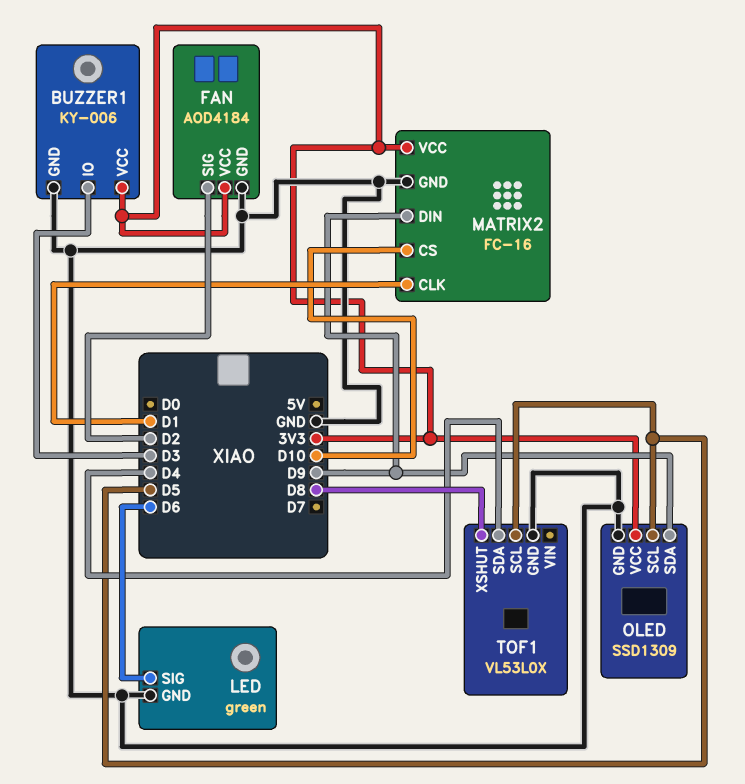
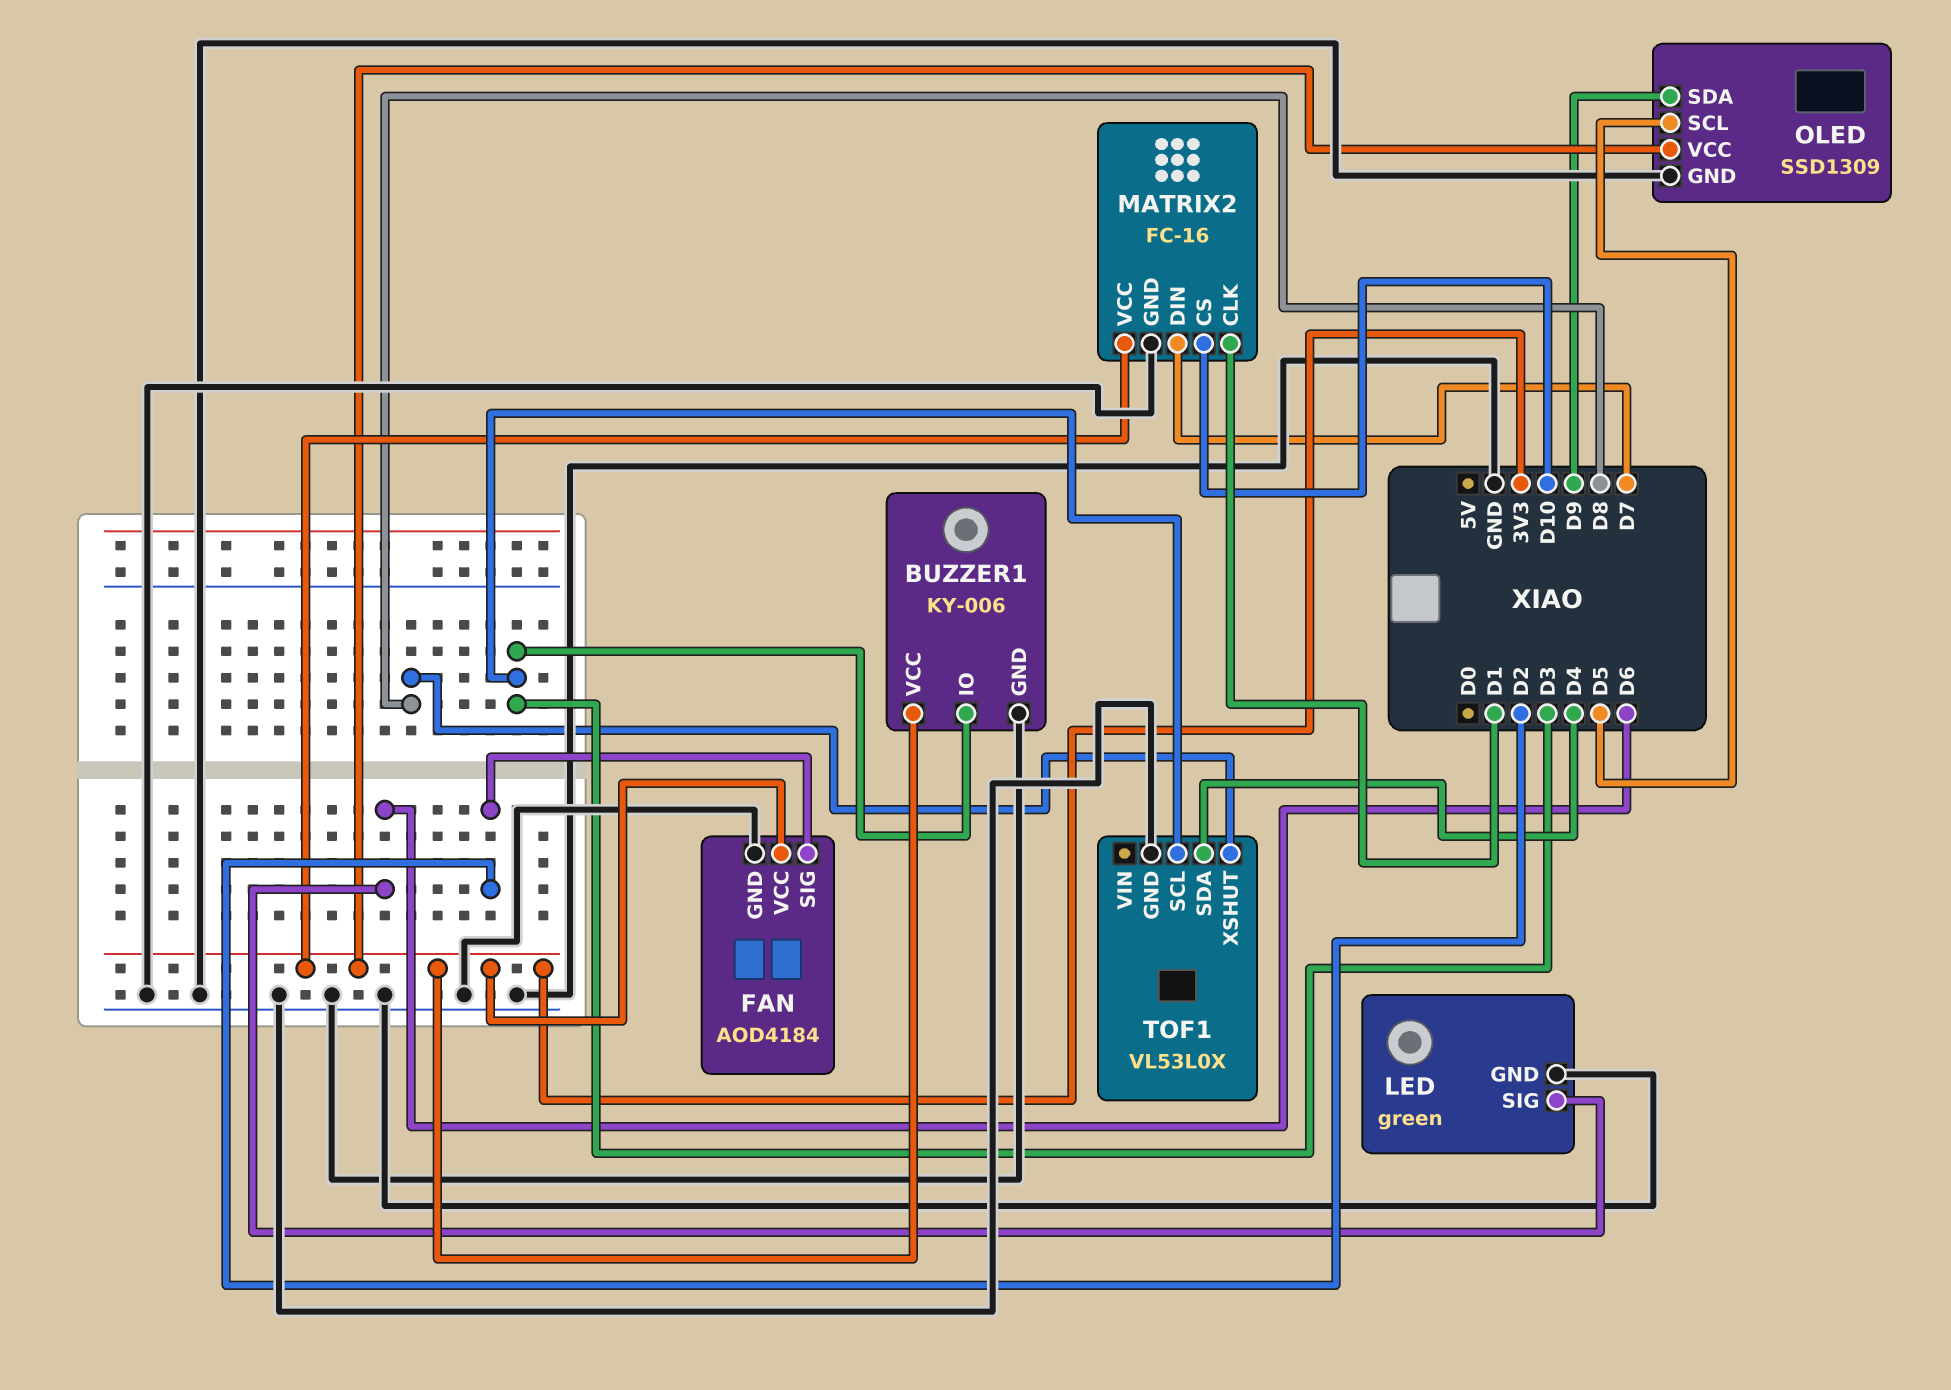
MATRIX2 pin DIN: D9 -> D7
TOF1 pin SCL: D5 -> D3

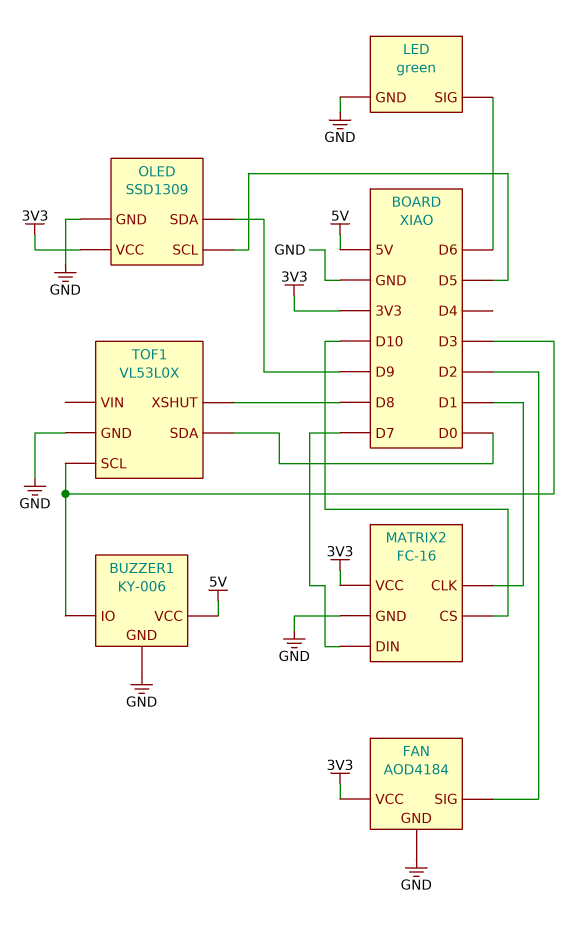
BUZZER1 pin VCC: 3V3 -> 5V
TOF1 pin SDA: D4 -> D0

